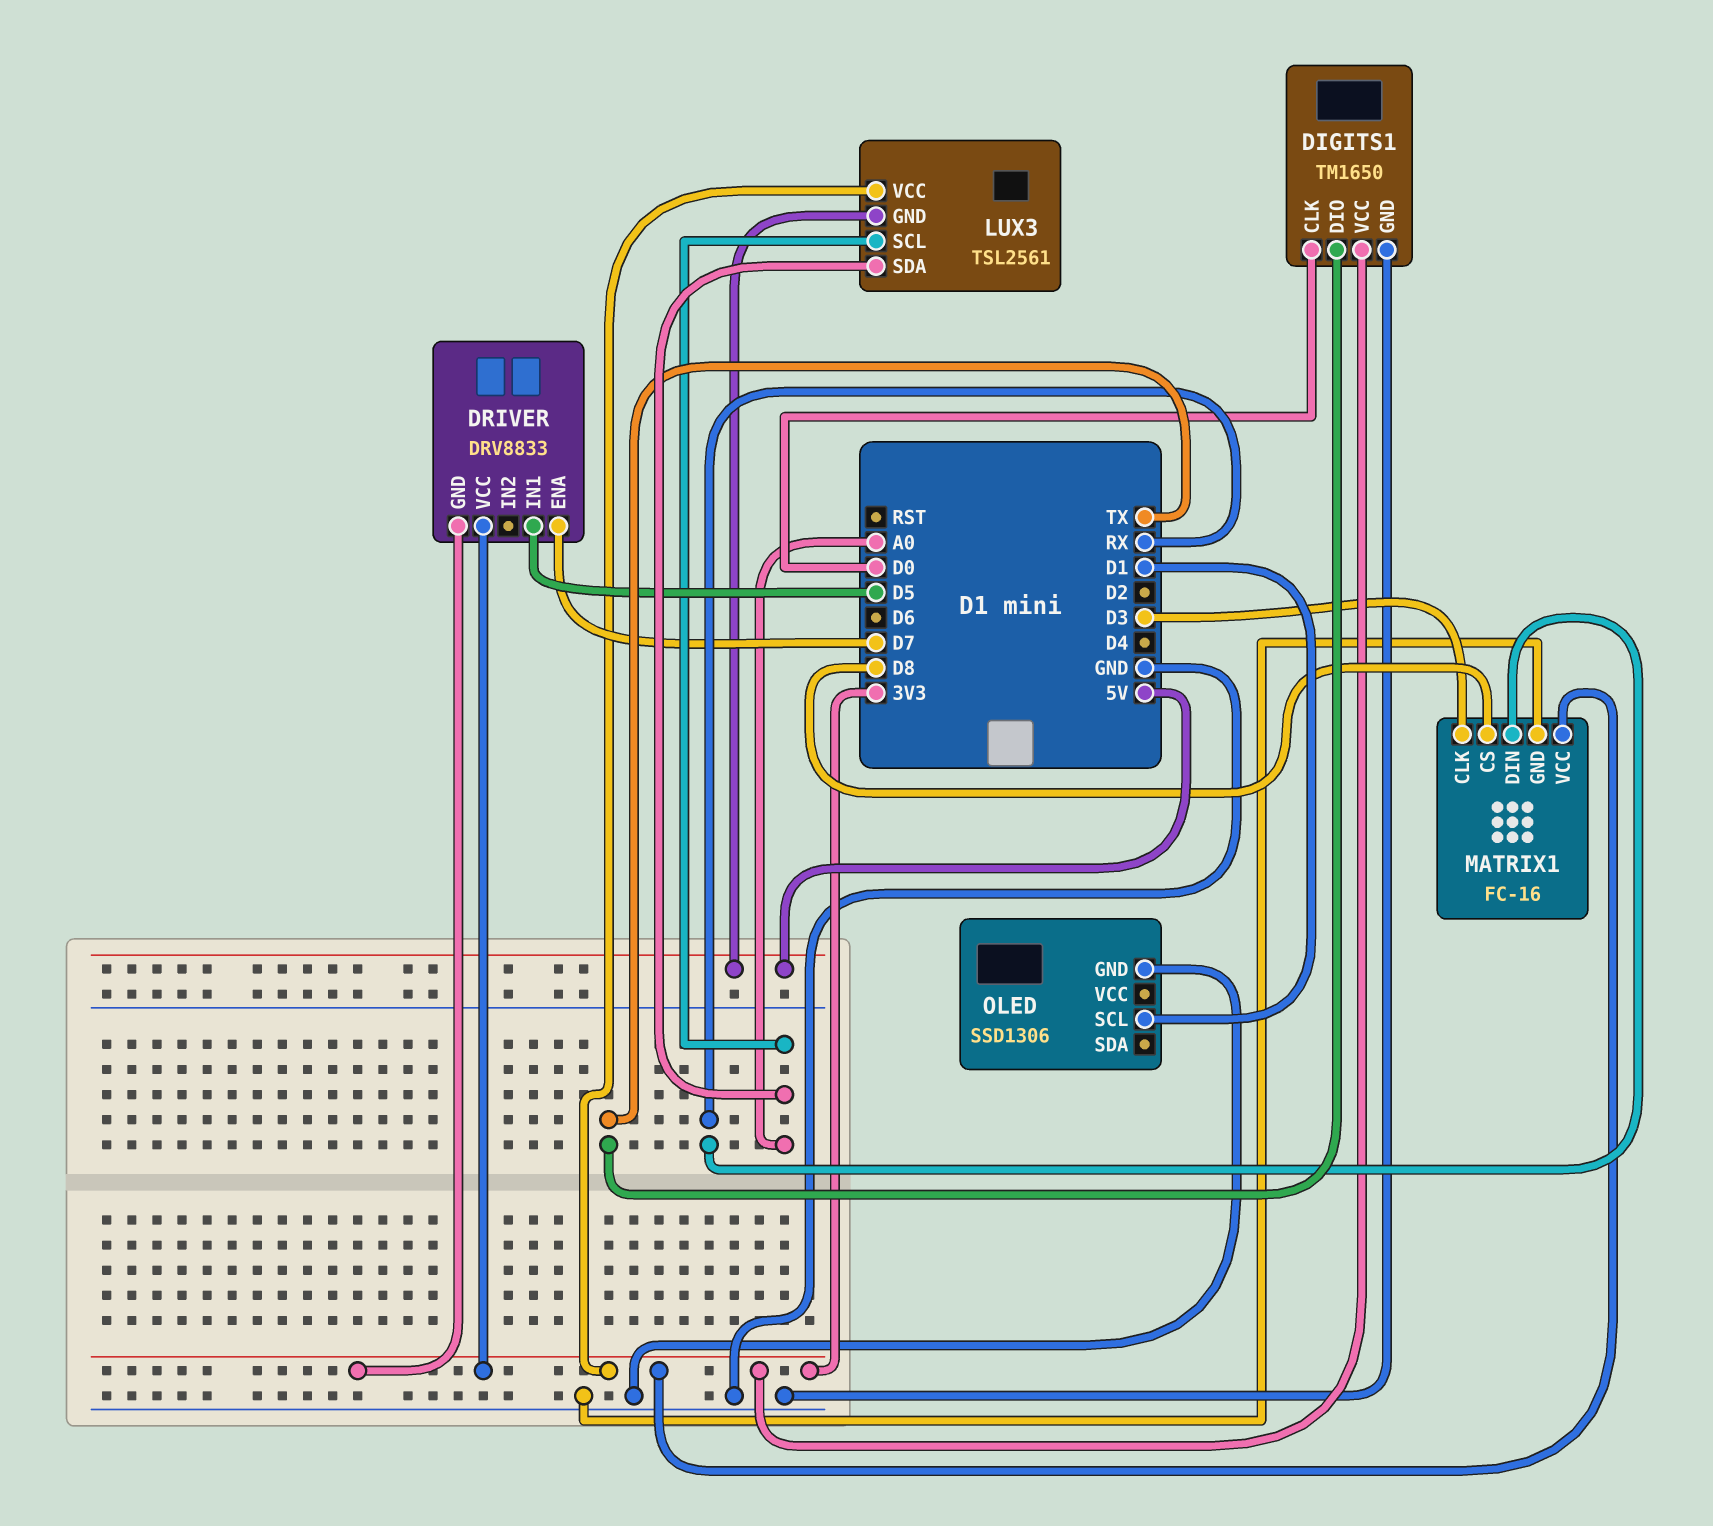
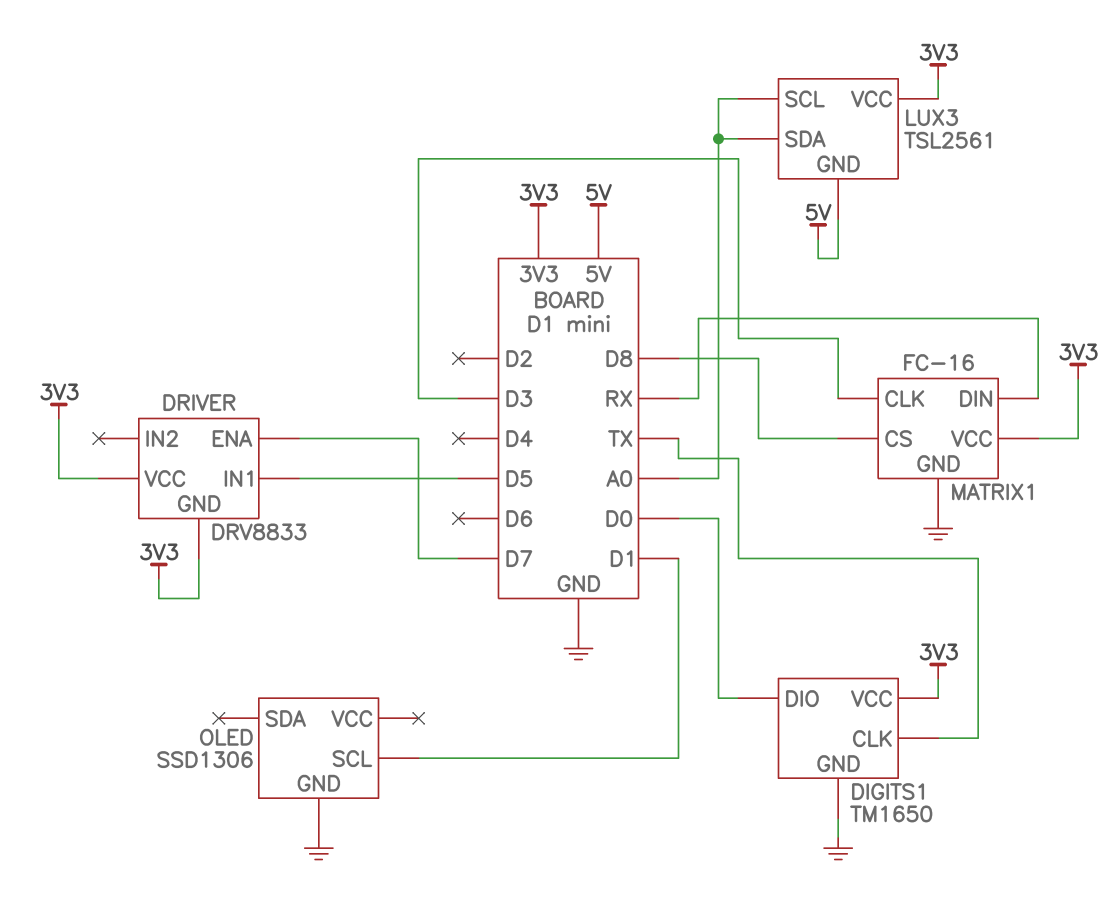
DIGITS1 pin CLK: D0 -> TX
DIGITS1 pin DIO: TX -> D0

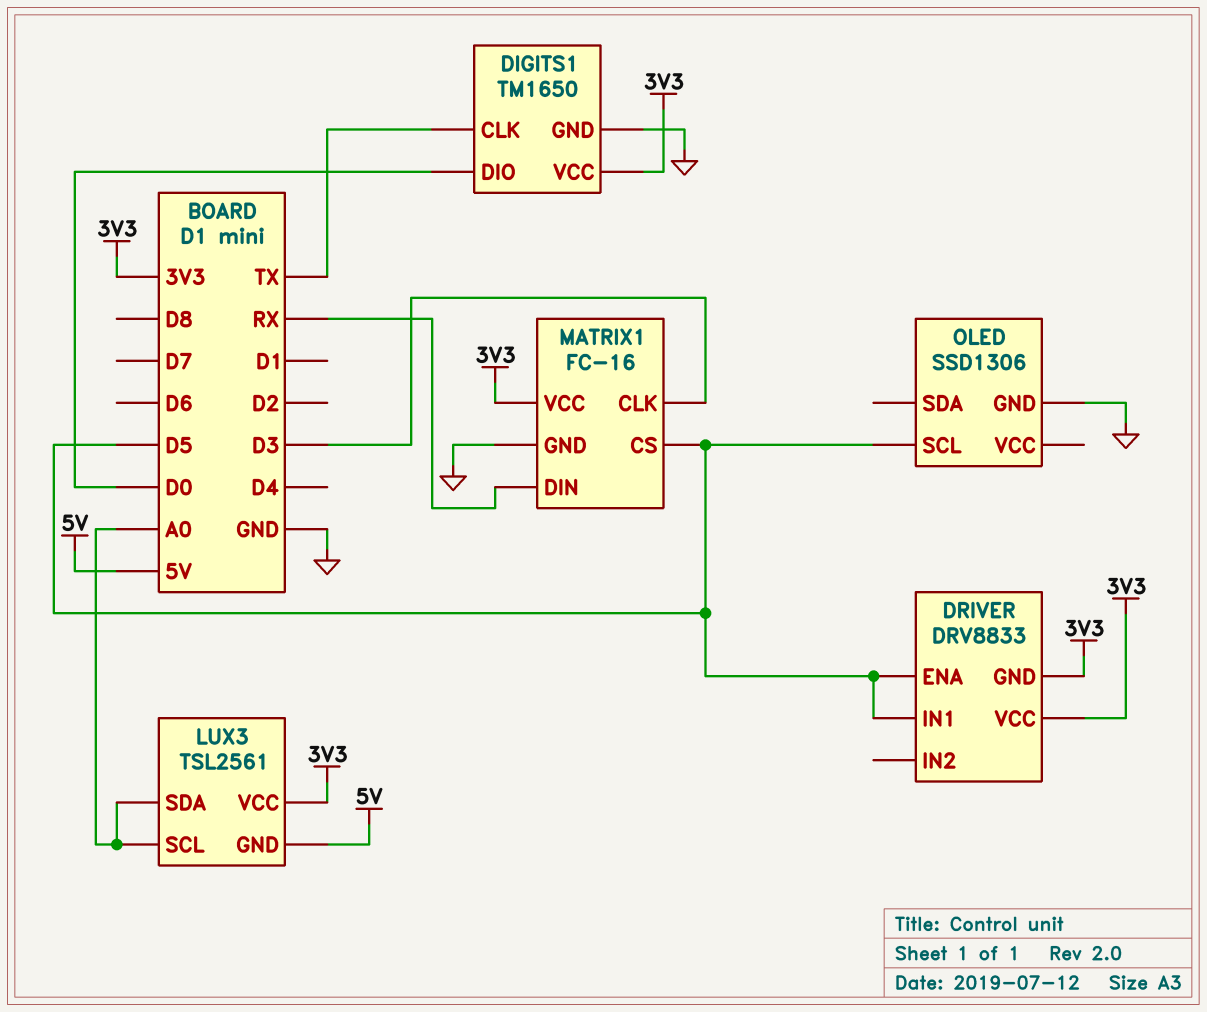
DRIVER pin ENA: D7 -> D5
MATRIX1 pin CS: D8 -> D5
OLED pin SCL: D1 -> D5

